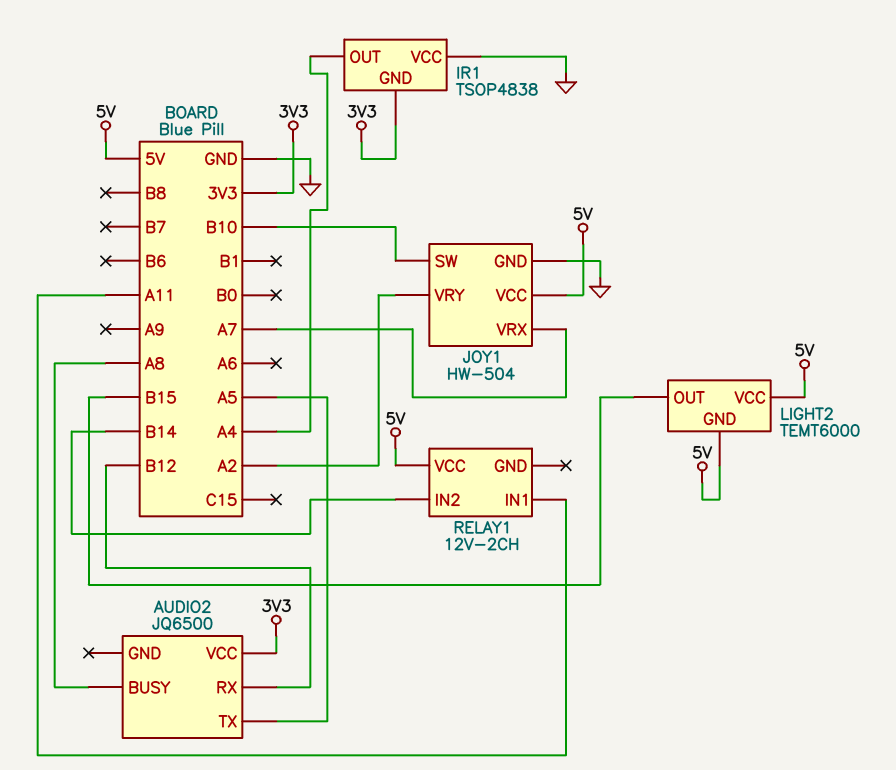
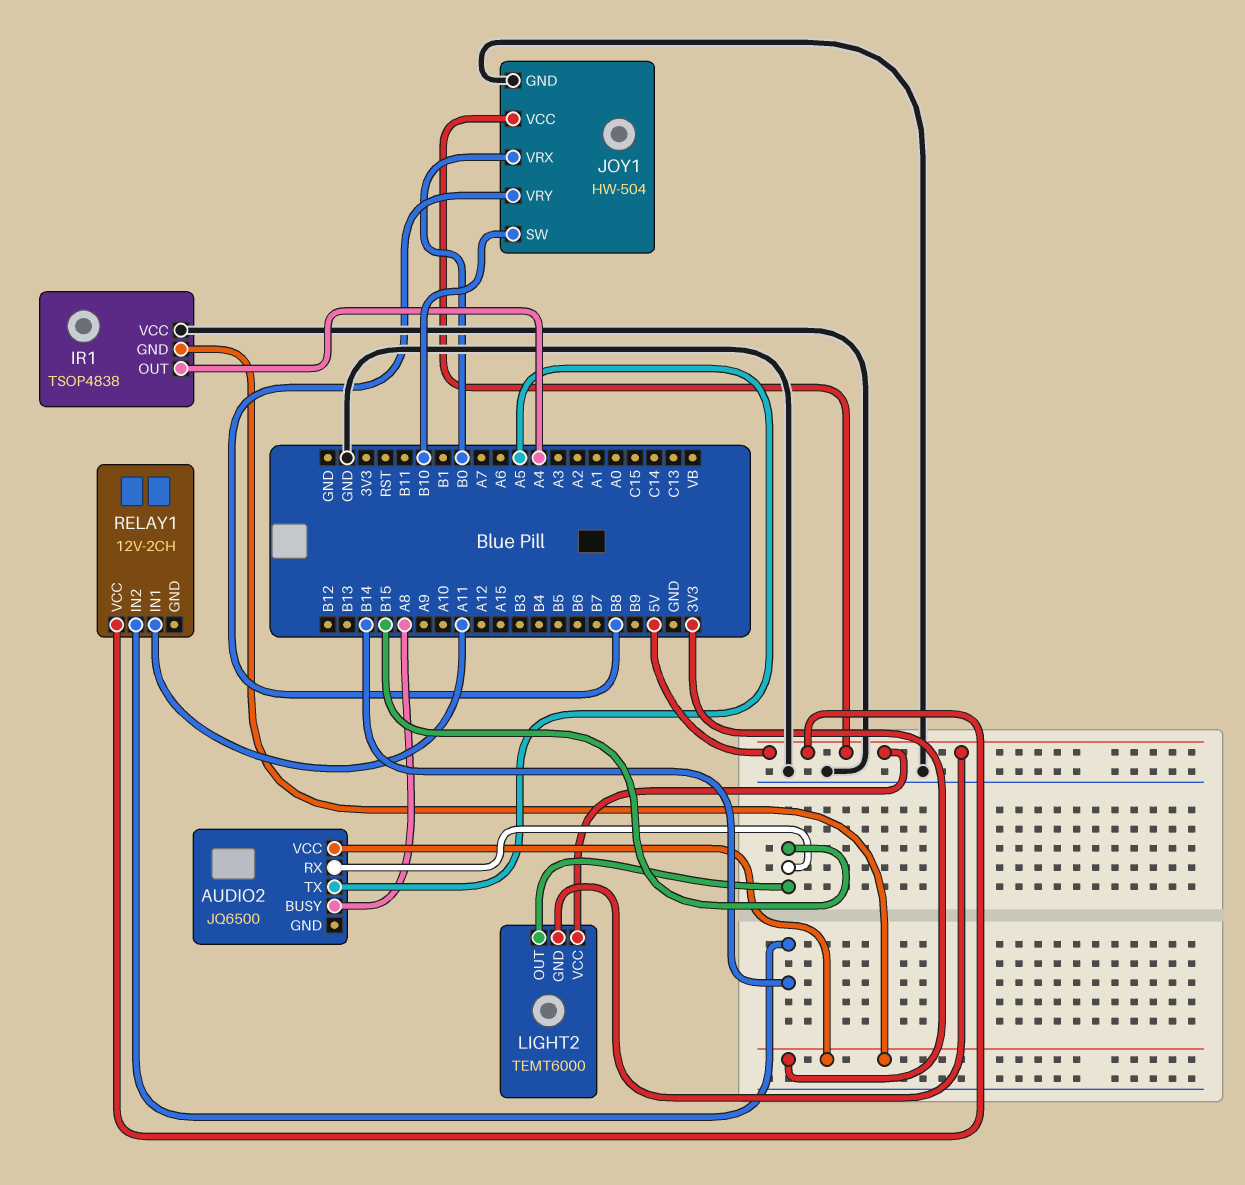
AUDIO2 pin RX: B12 -> B15
JOY1 pin VRX: A7 -> B0
JOY1 pin VRY: A2 -> B8

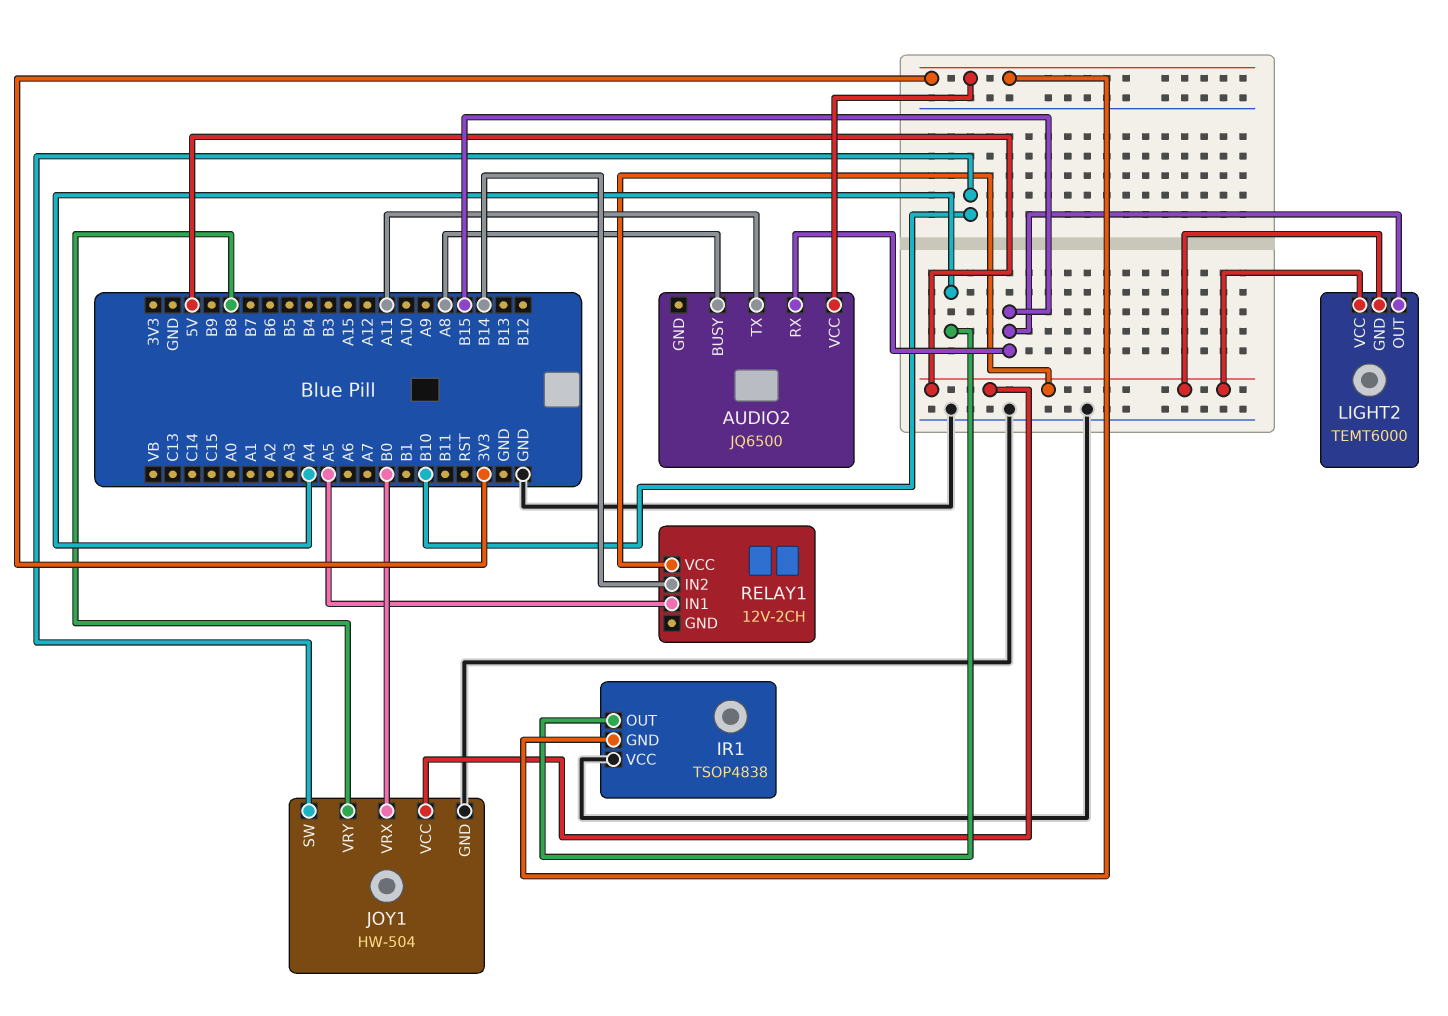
AUDIO2 pin TX: A5 -> A11
RELAY1 pin IN1: A11 -> A5

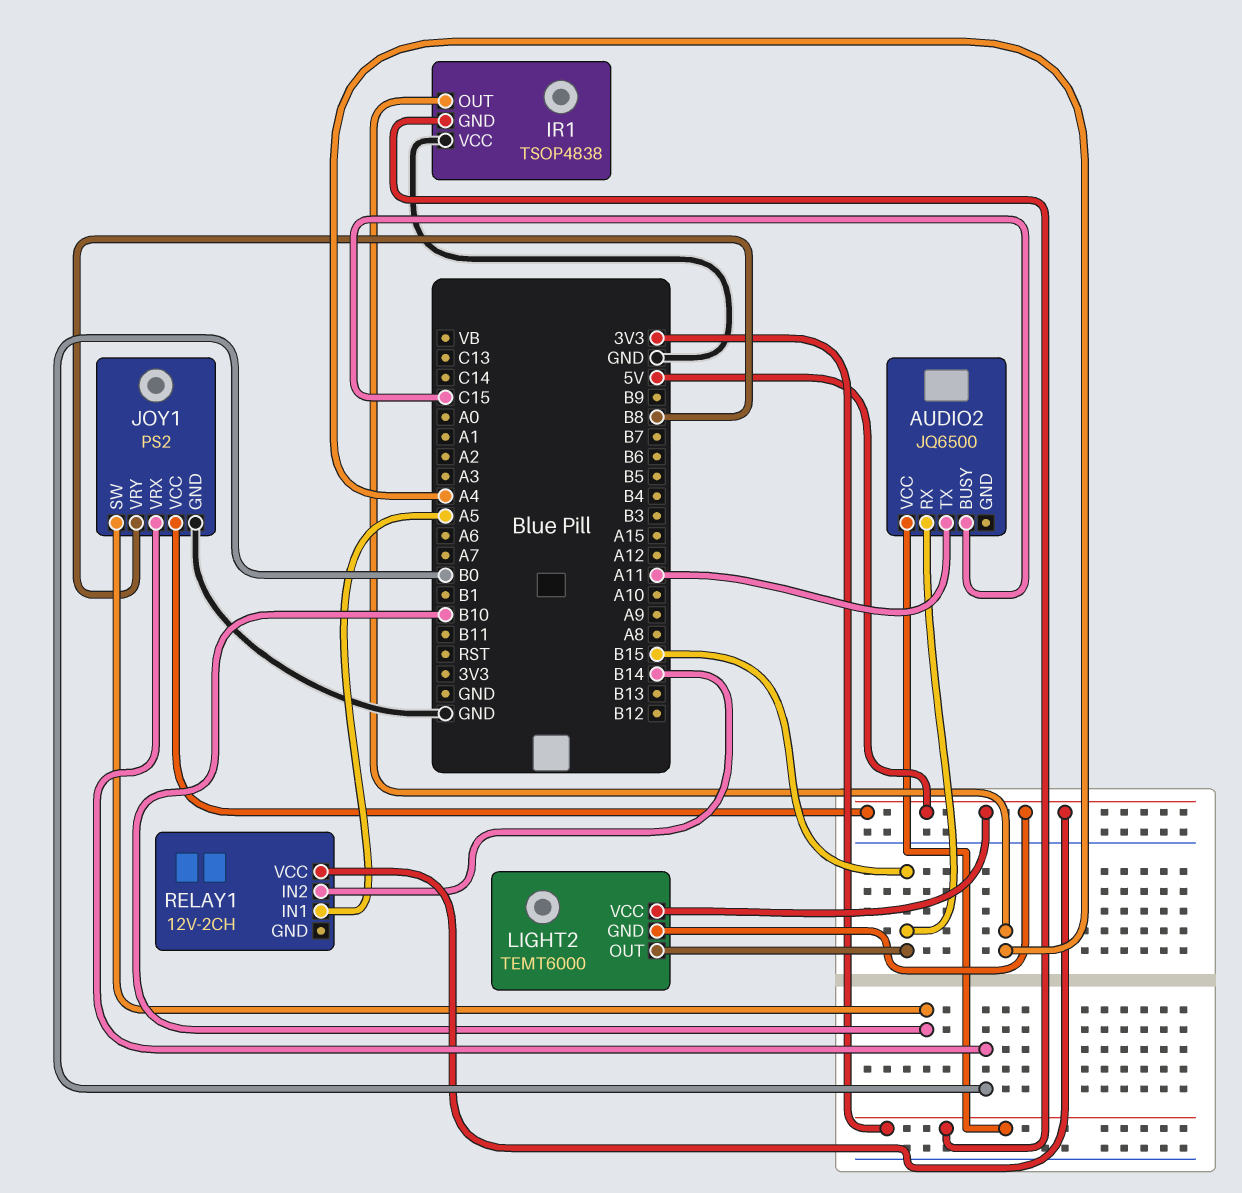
AUDIO2 pin BUSY: A8 -> C15
JOY1: HW-504 -> PS2

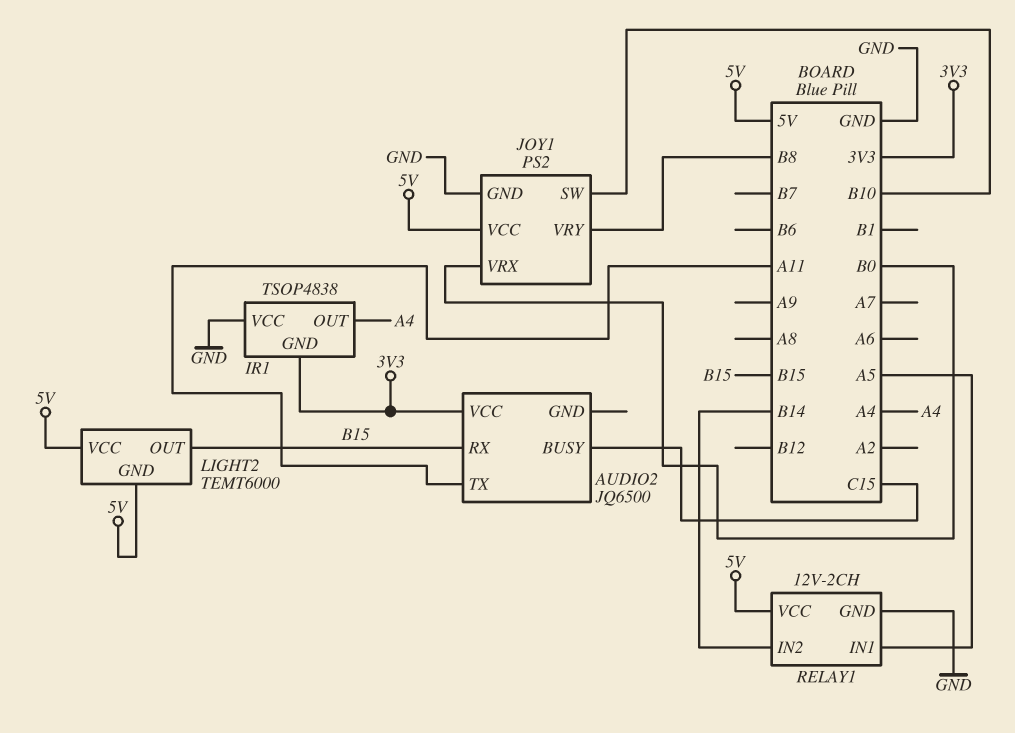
RELAY1 pin GND: none -> GND

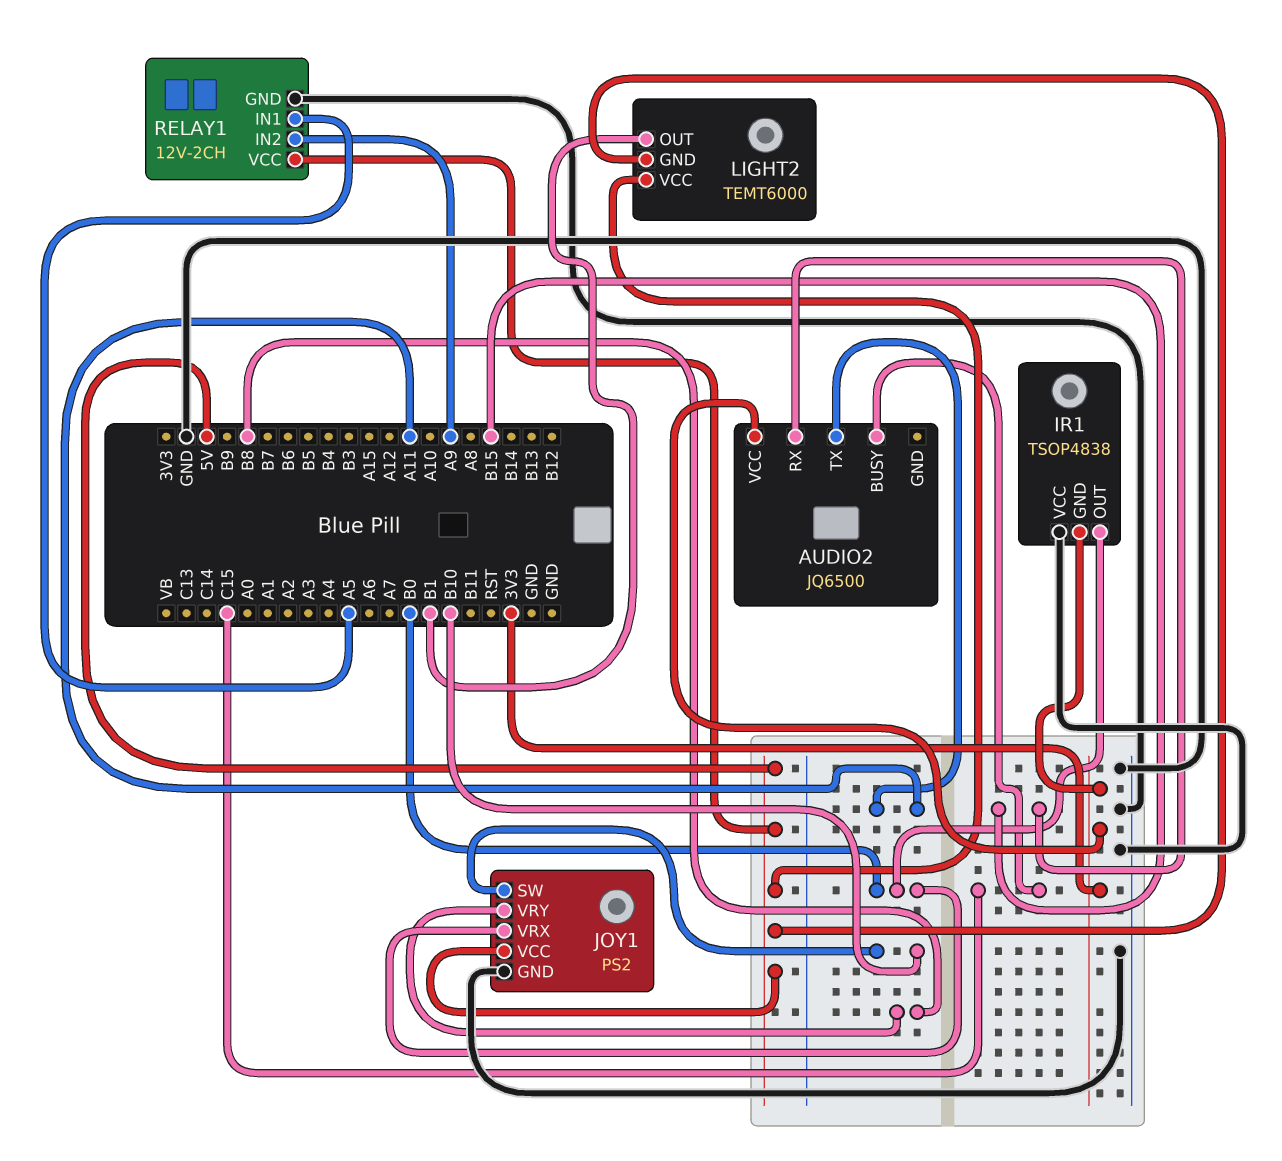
IR1 pin OUT: A4 -> B0
LIGHT2 pin OUT: B15 -> B1
RELAY1 pin IN2: B14 -> A9

